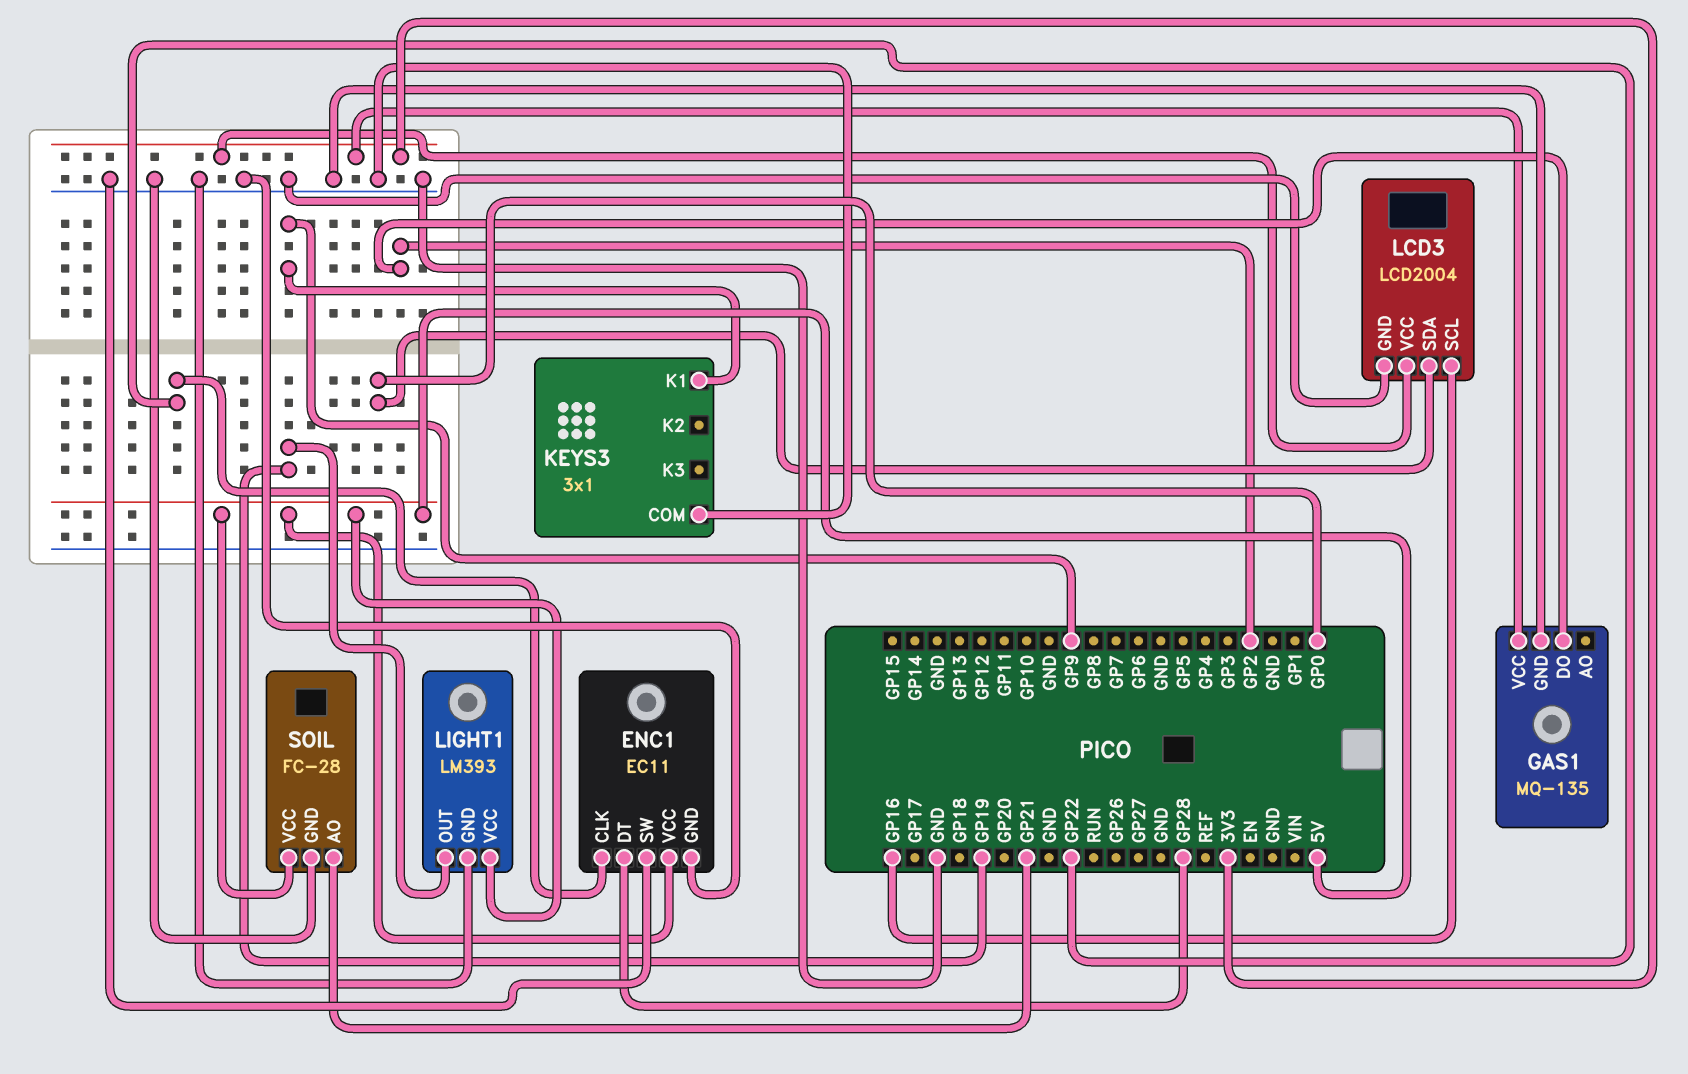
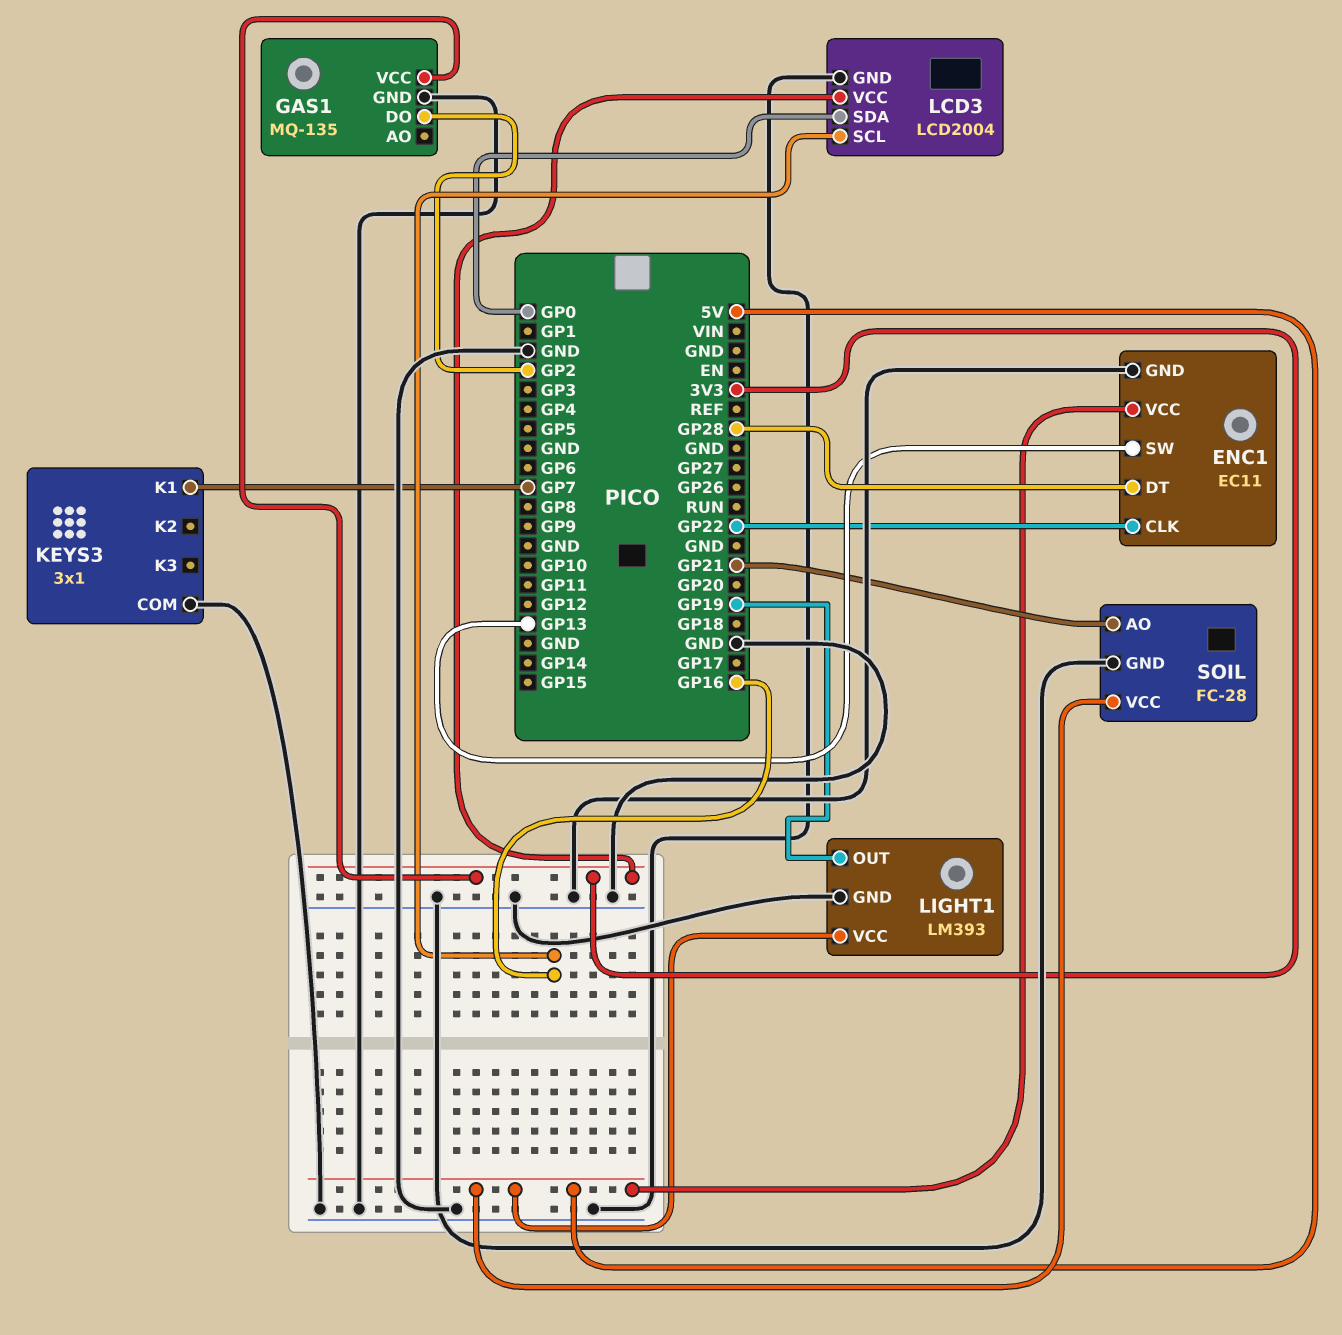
ENC1 pin SW: GND -> GP13
KEYS3 pin K1: GP9 -> GP7

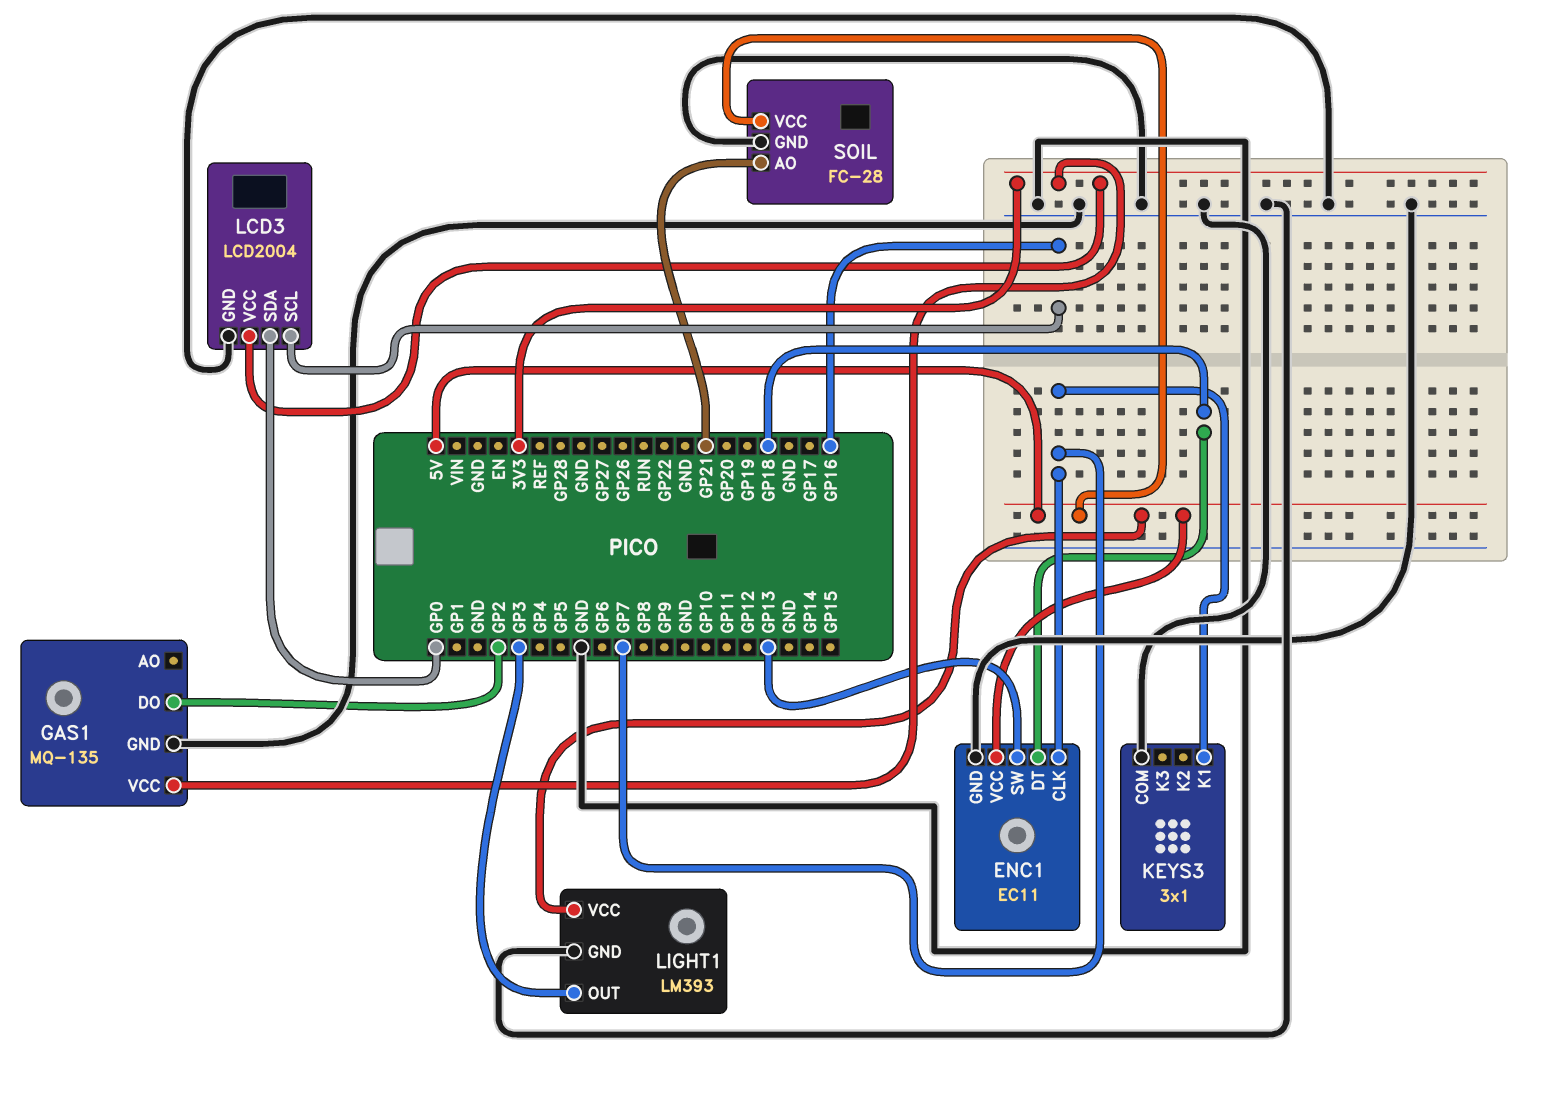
ENC1 pin CLK: GP22 -> GP7
ENC1 pin DT: GP28 -> GP18
LIGHT1 pin OUT: GP19 -> GP3

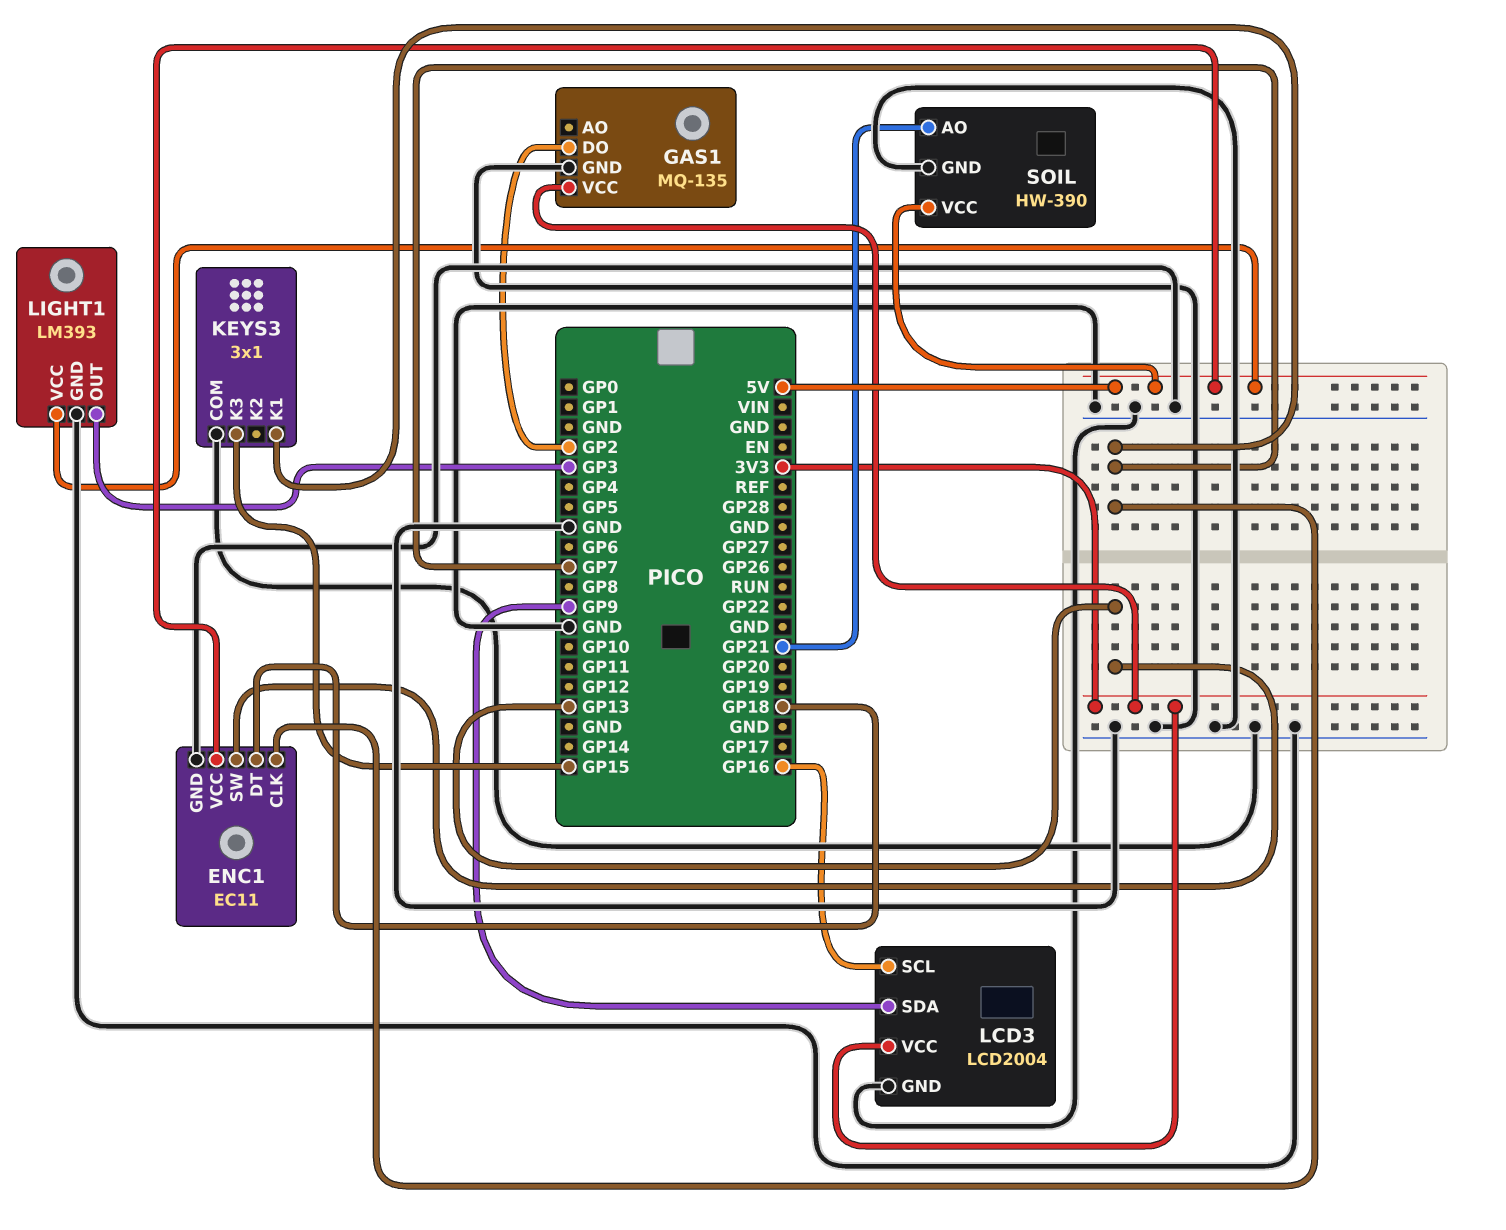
KEYS3 pin K3: none -> GP15
LCD3 pin SDA: GP0 -> GP9
SOIL: FC-28 -> HW-390

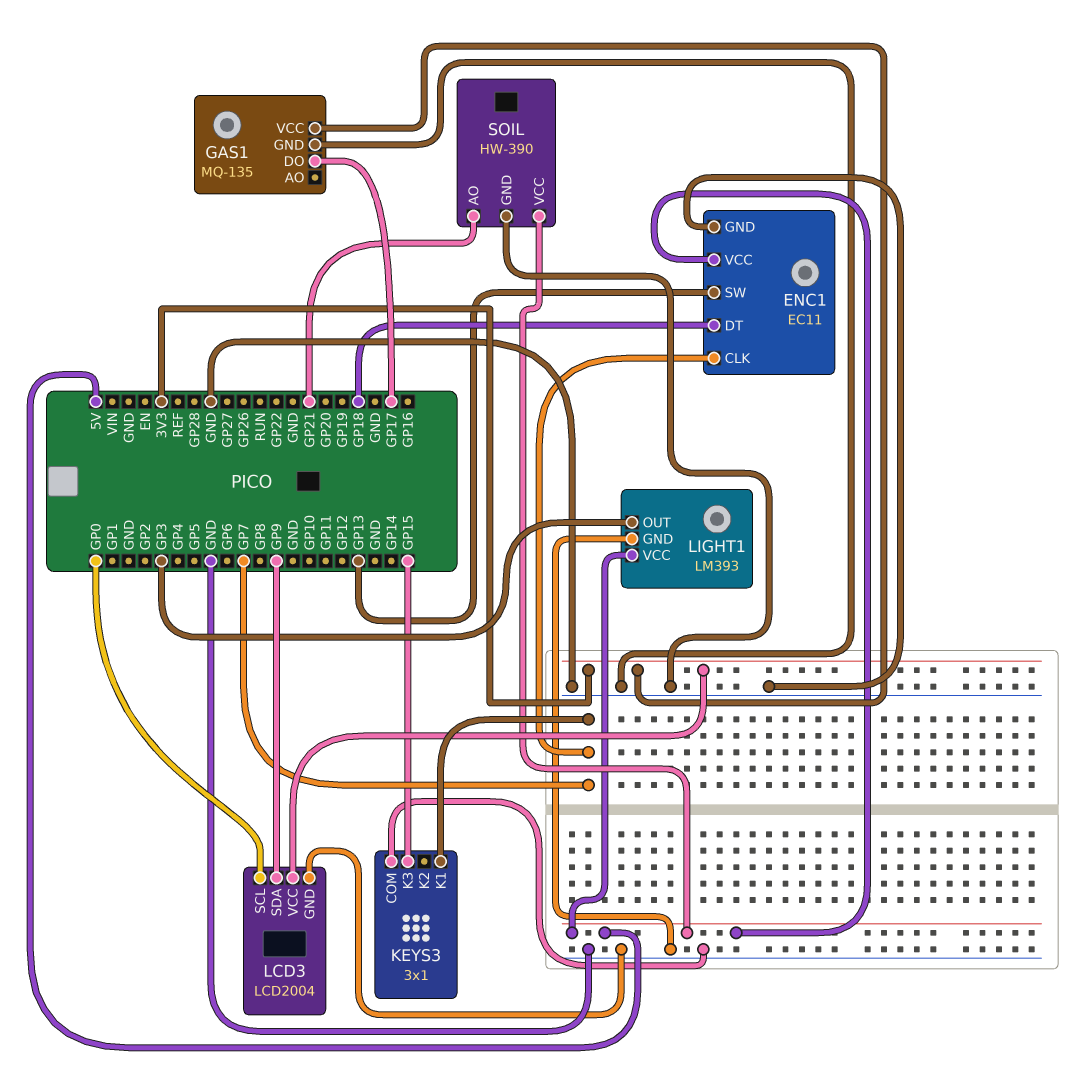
GAS1 pin DO: GP2 -> GP17
LCD3 pin SCL: GP16 -> GP0

